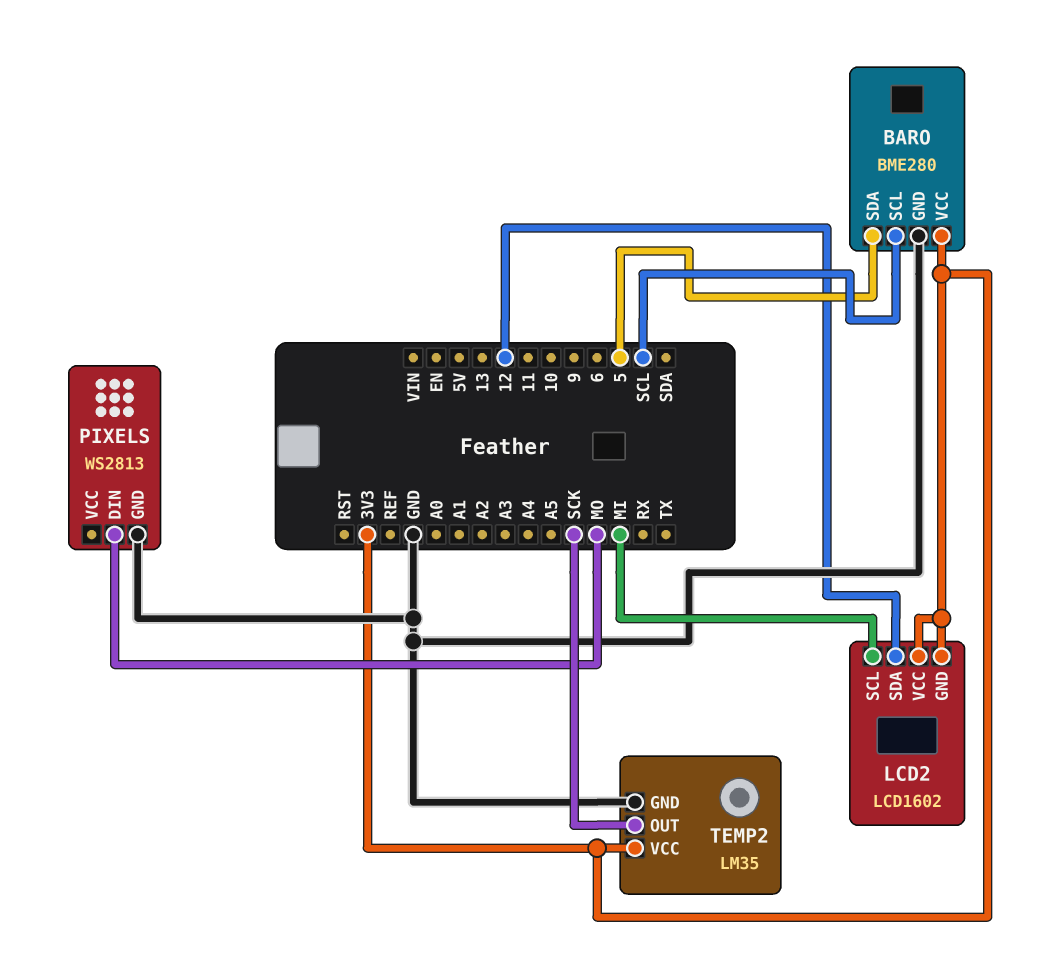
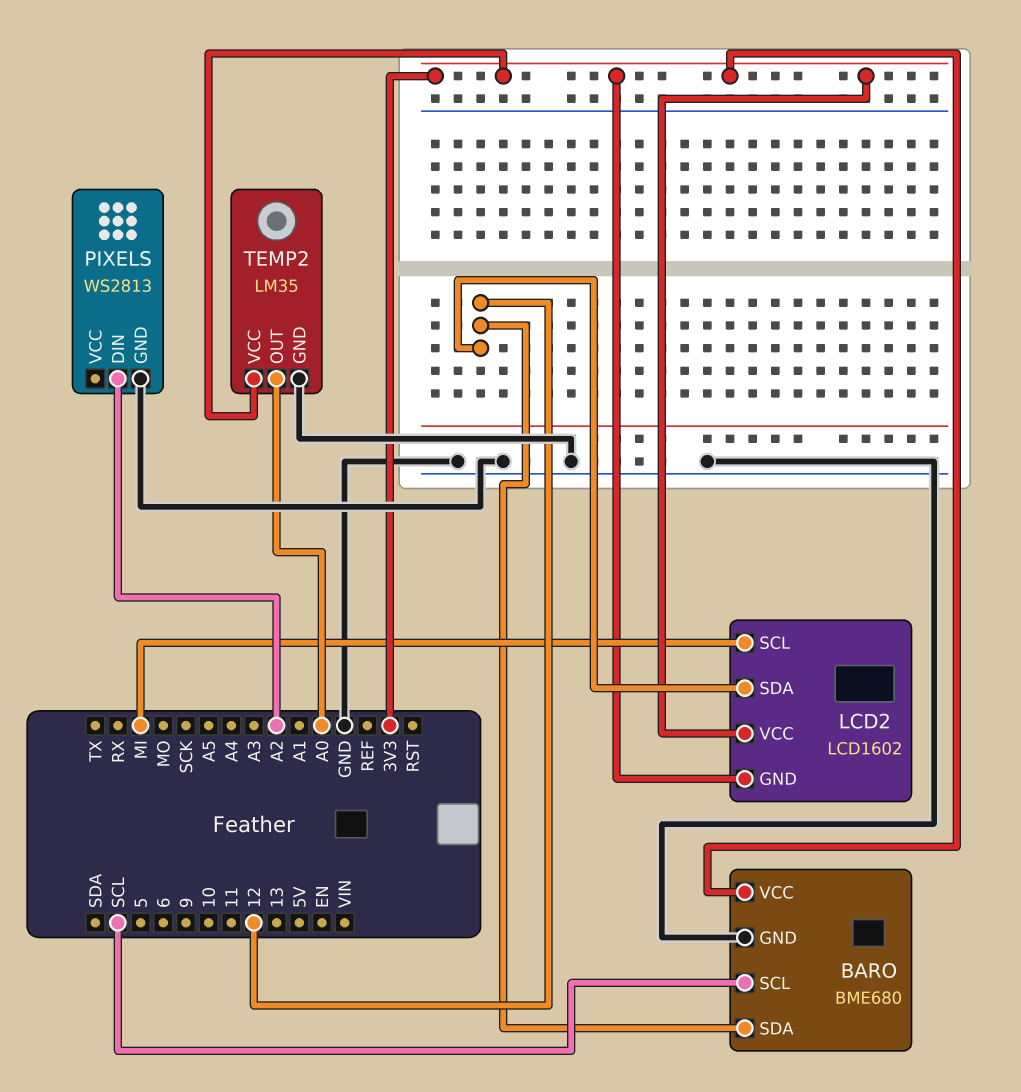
BARO: BME280 -> BME680
BARO pin SDA: 5 -> 12
PIXELS pin DIN: MO -> A2
TEMP2 pin OUT: SCK -> A0

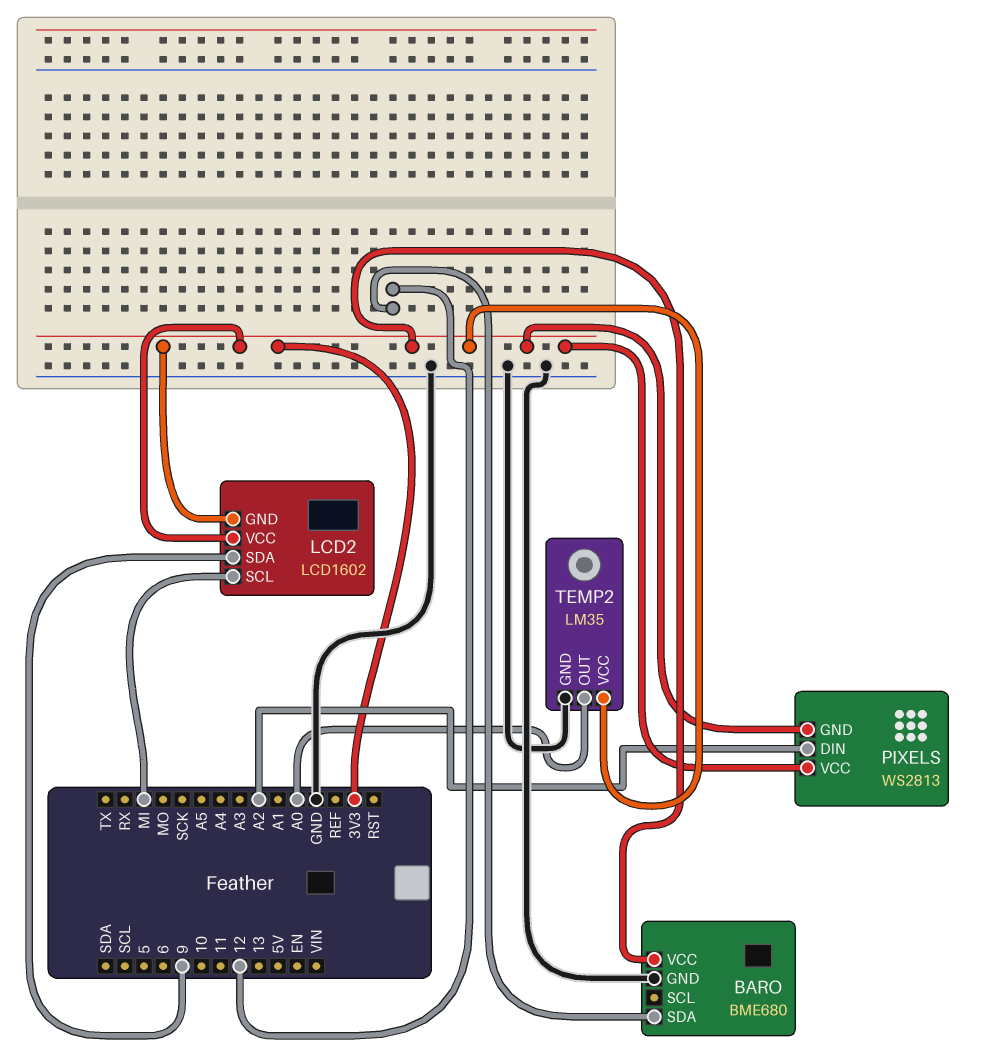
BARO pin SCL: SCL -> none
LCD2 pin SDA: 12 -> 9
PIXELS pin GND: GND -> 3V3
PIXELS pin VCC: none -> 3V3

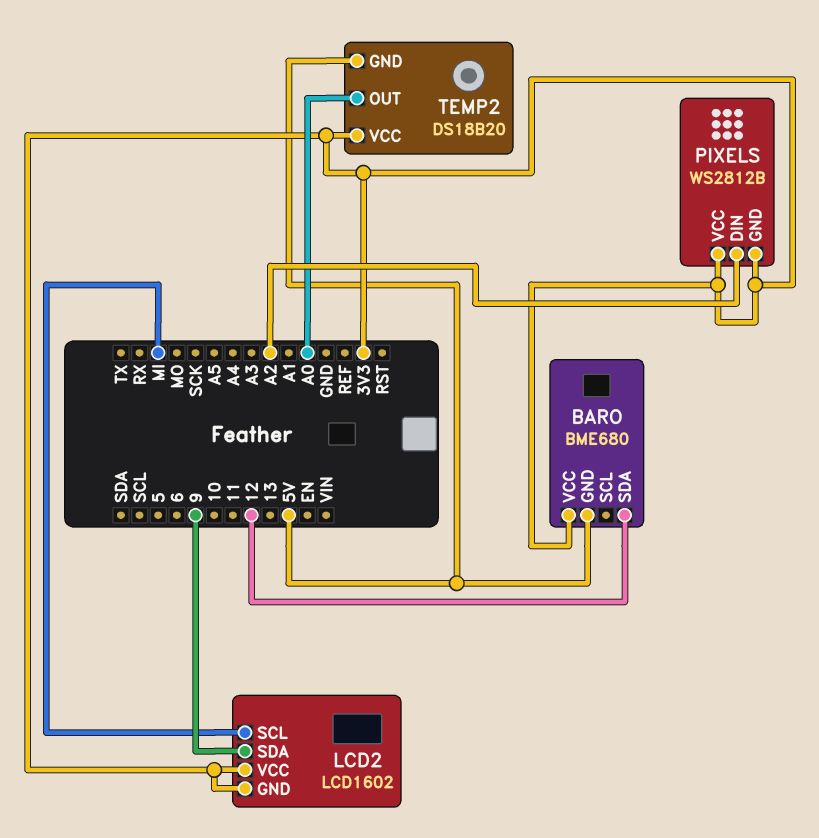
BARO pin GND: GND -> 5V
PIXELS: WS2813 -> WS2812B
TEMP2: LM35 -> DS18B20
TEMP2 pin GND: GND -> 5V

